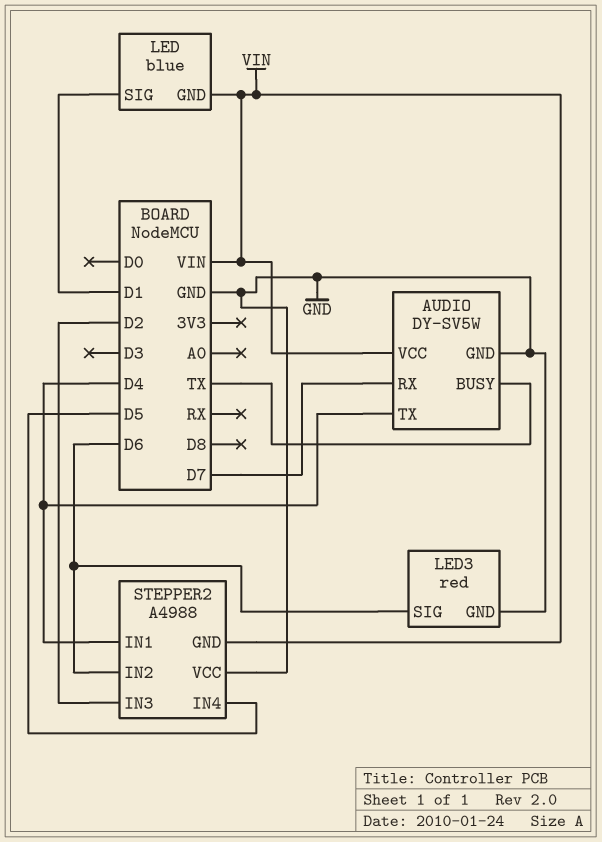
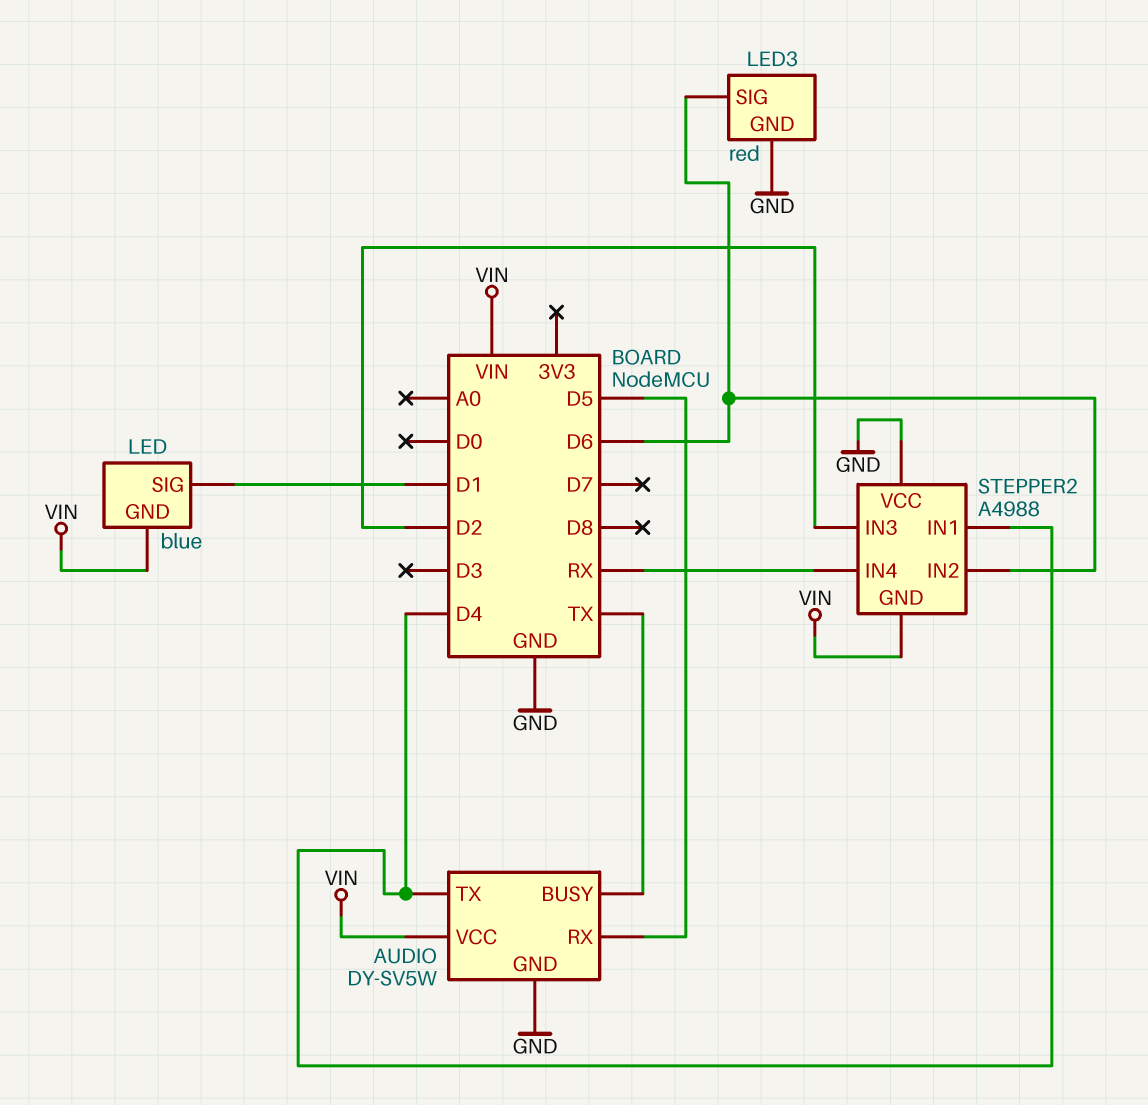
AUDIO pin RX: D7 -> D5
STEPPER2 pin IN4: D5 -> RX

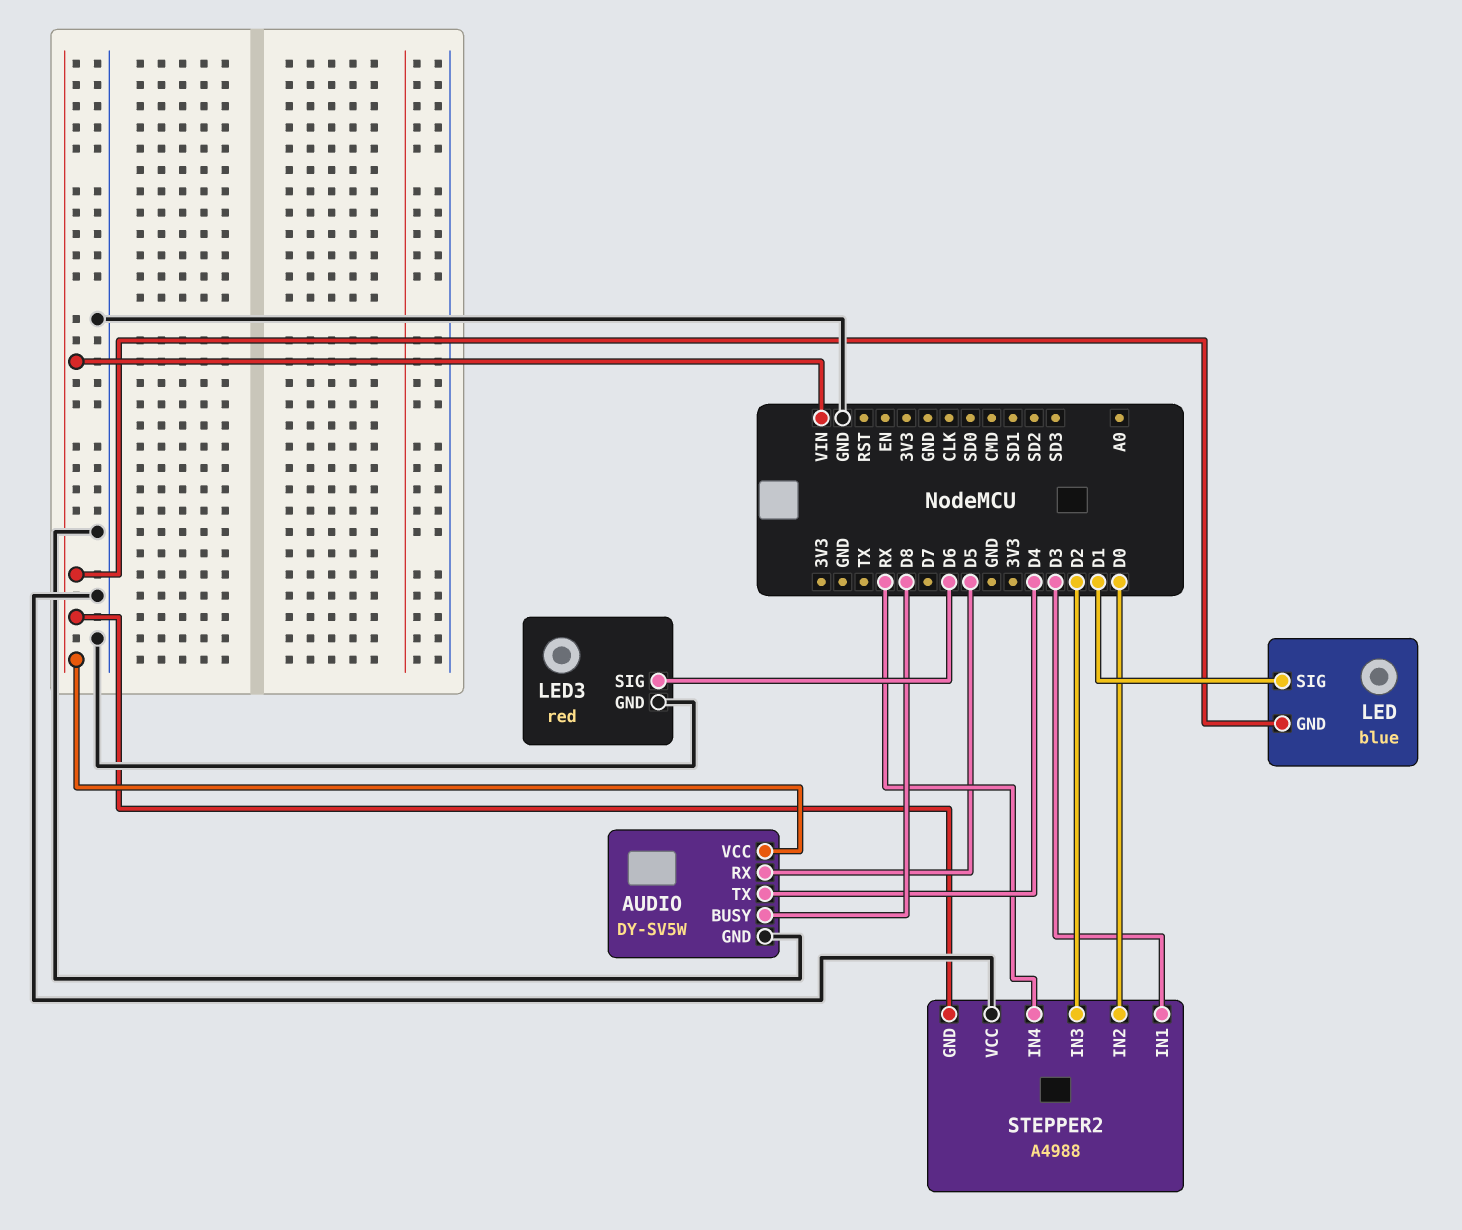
AUDIO pin BUSY: TX -> D8
STEPPER2 pin IN1: D4 -> D3
STEPPER2 pin IN2: D6 -> D0

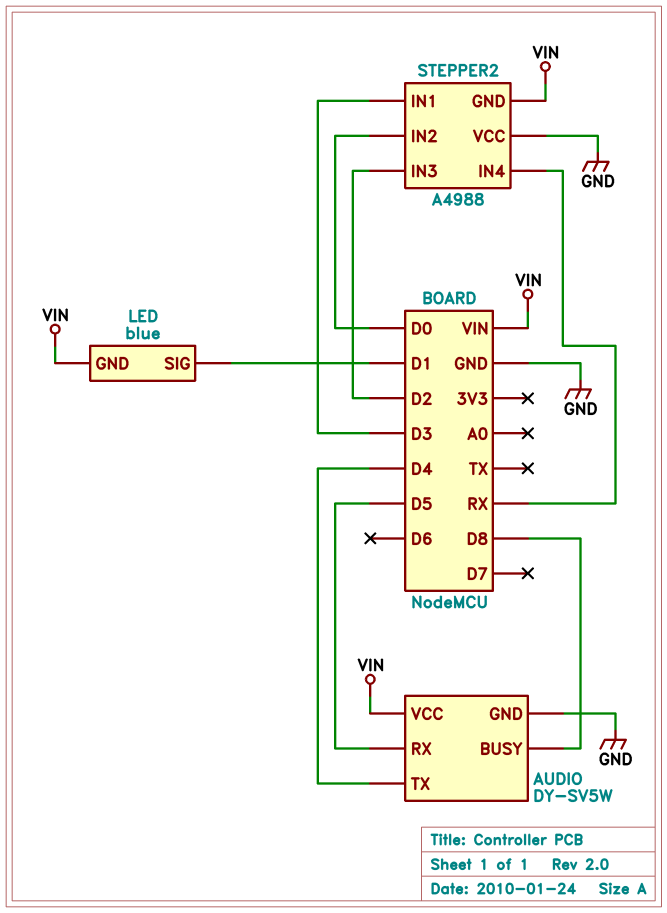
LED3: red -> none
LED3 pin GND: GND -> none
LED3 pin SIG: D6 -> none

